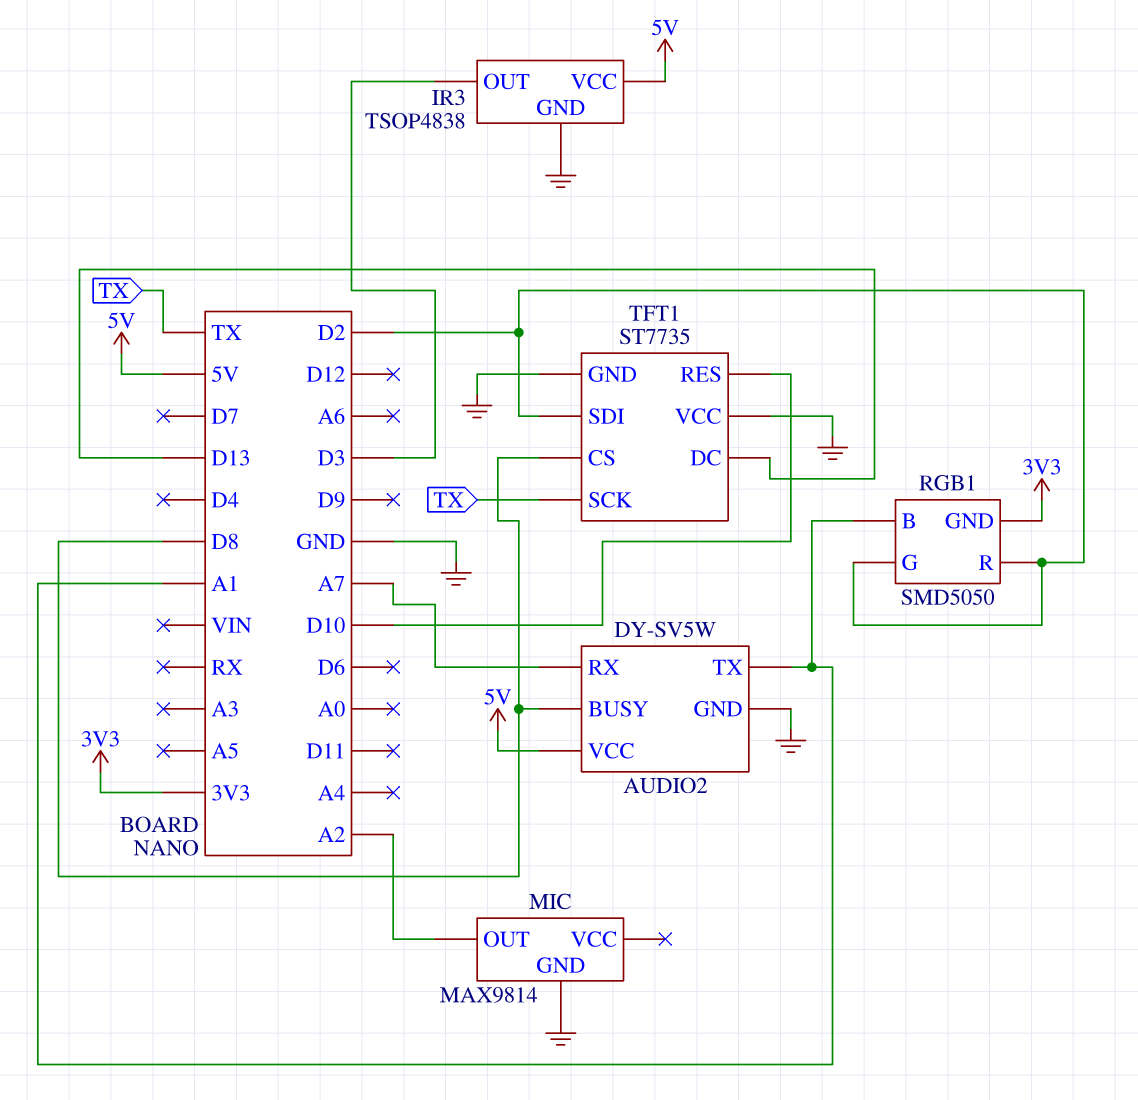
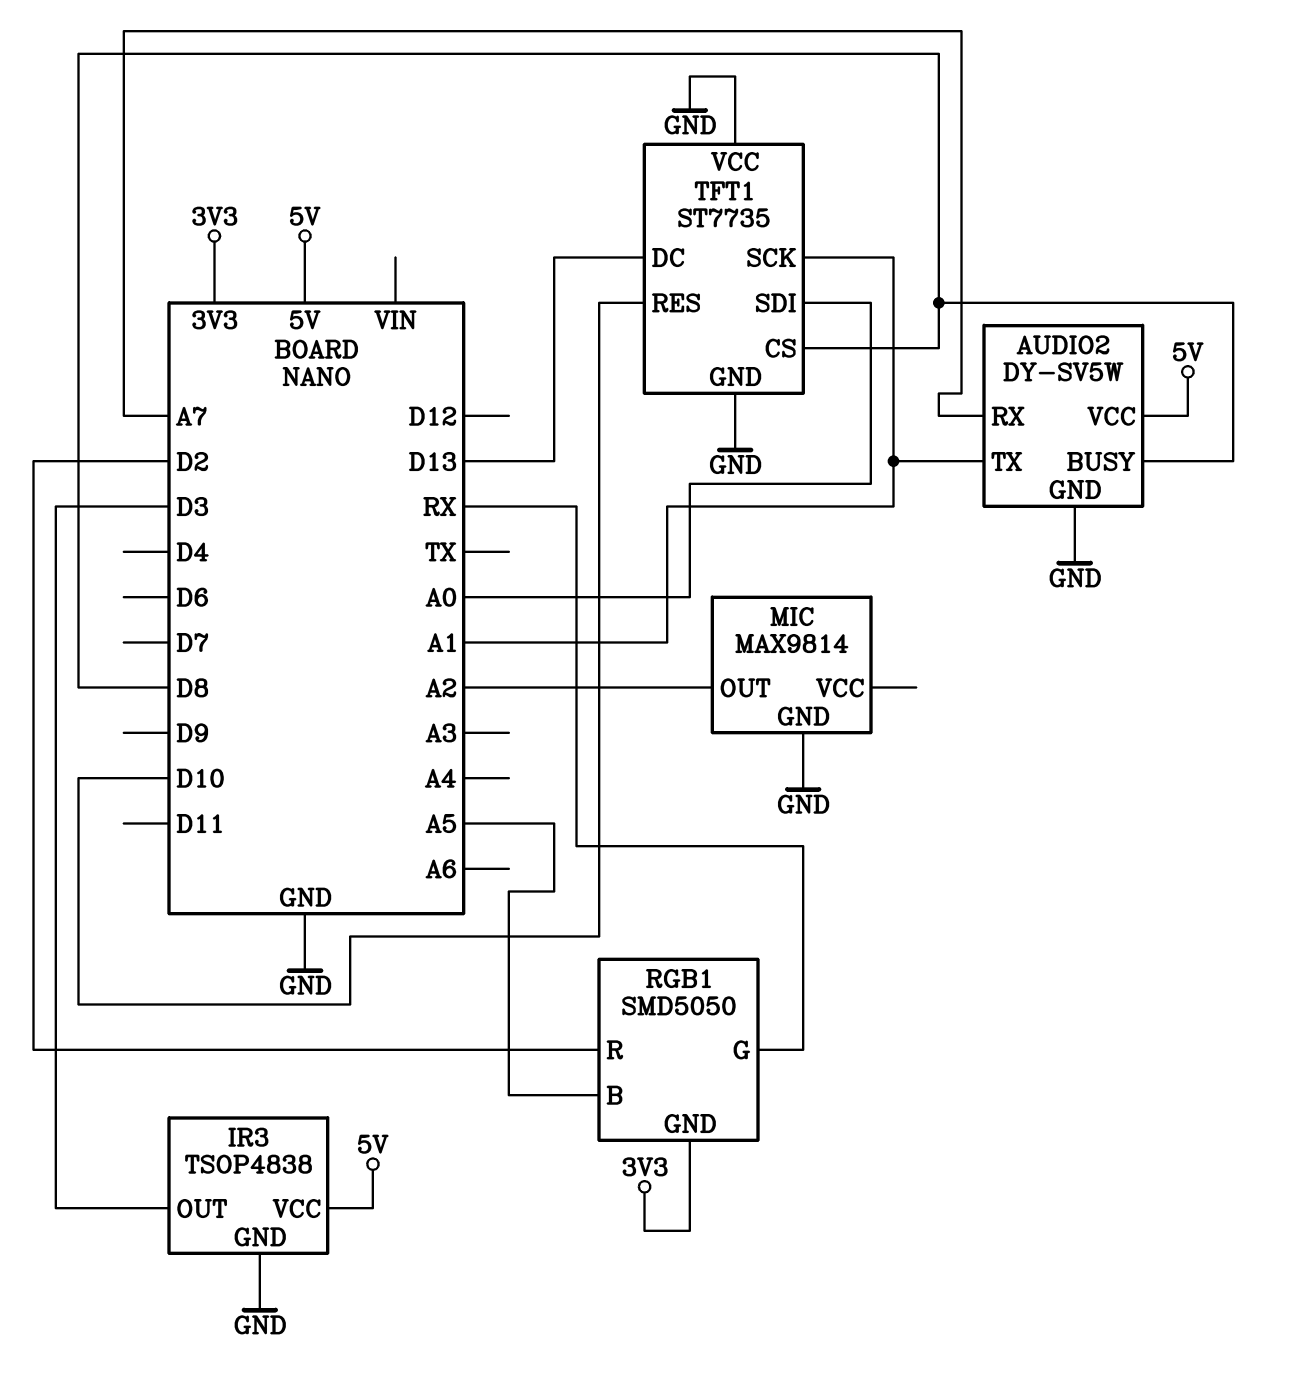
RGB1 pin B: A1 -> A5
RGB1 pin G: D2 -> RX
TFT1 pin SCK: TX -> A1
TFT1 pin SDI: D2 -> A0

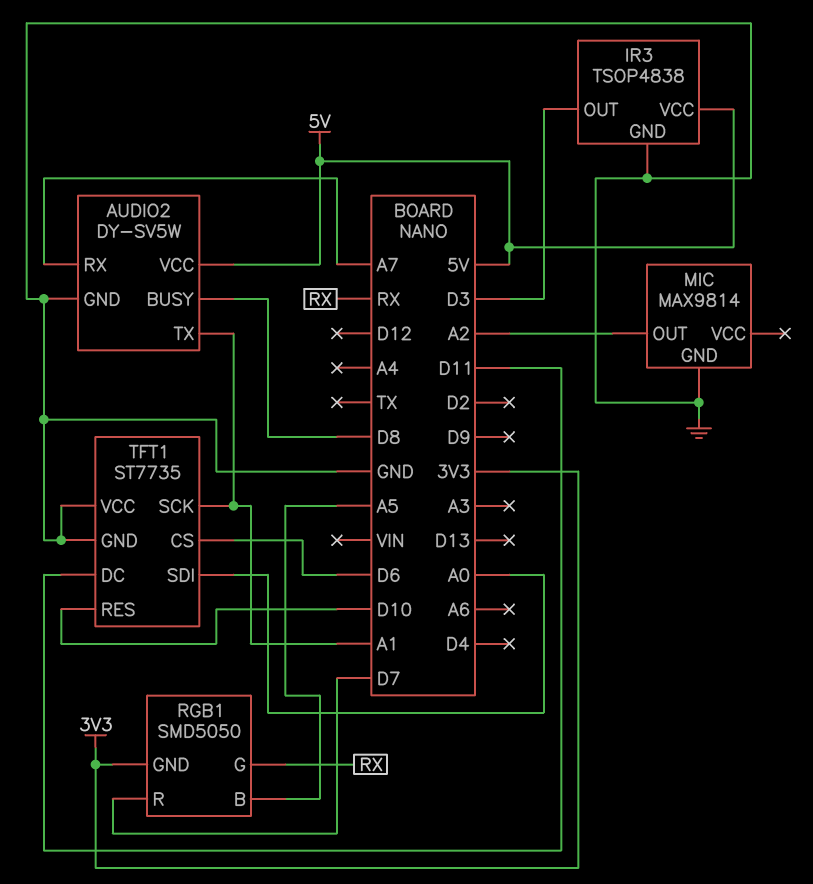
RGB1 pin R: D2 -> D7
TFT1 pin CS: D8 -> D6
TFT1 pin DC: D13 -> D11

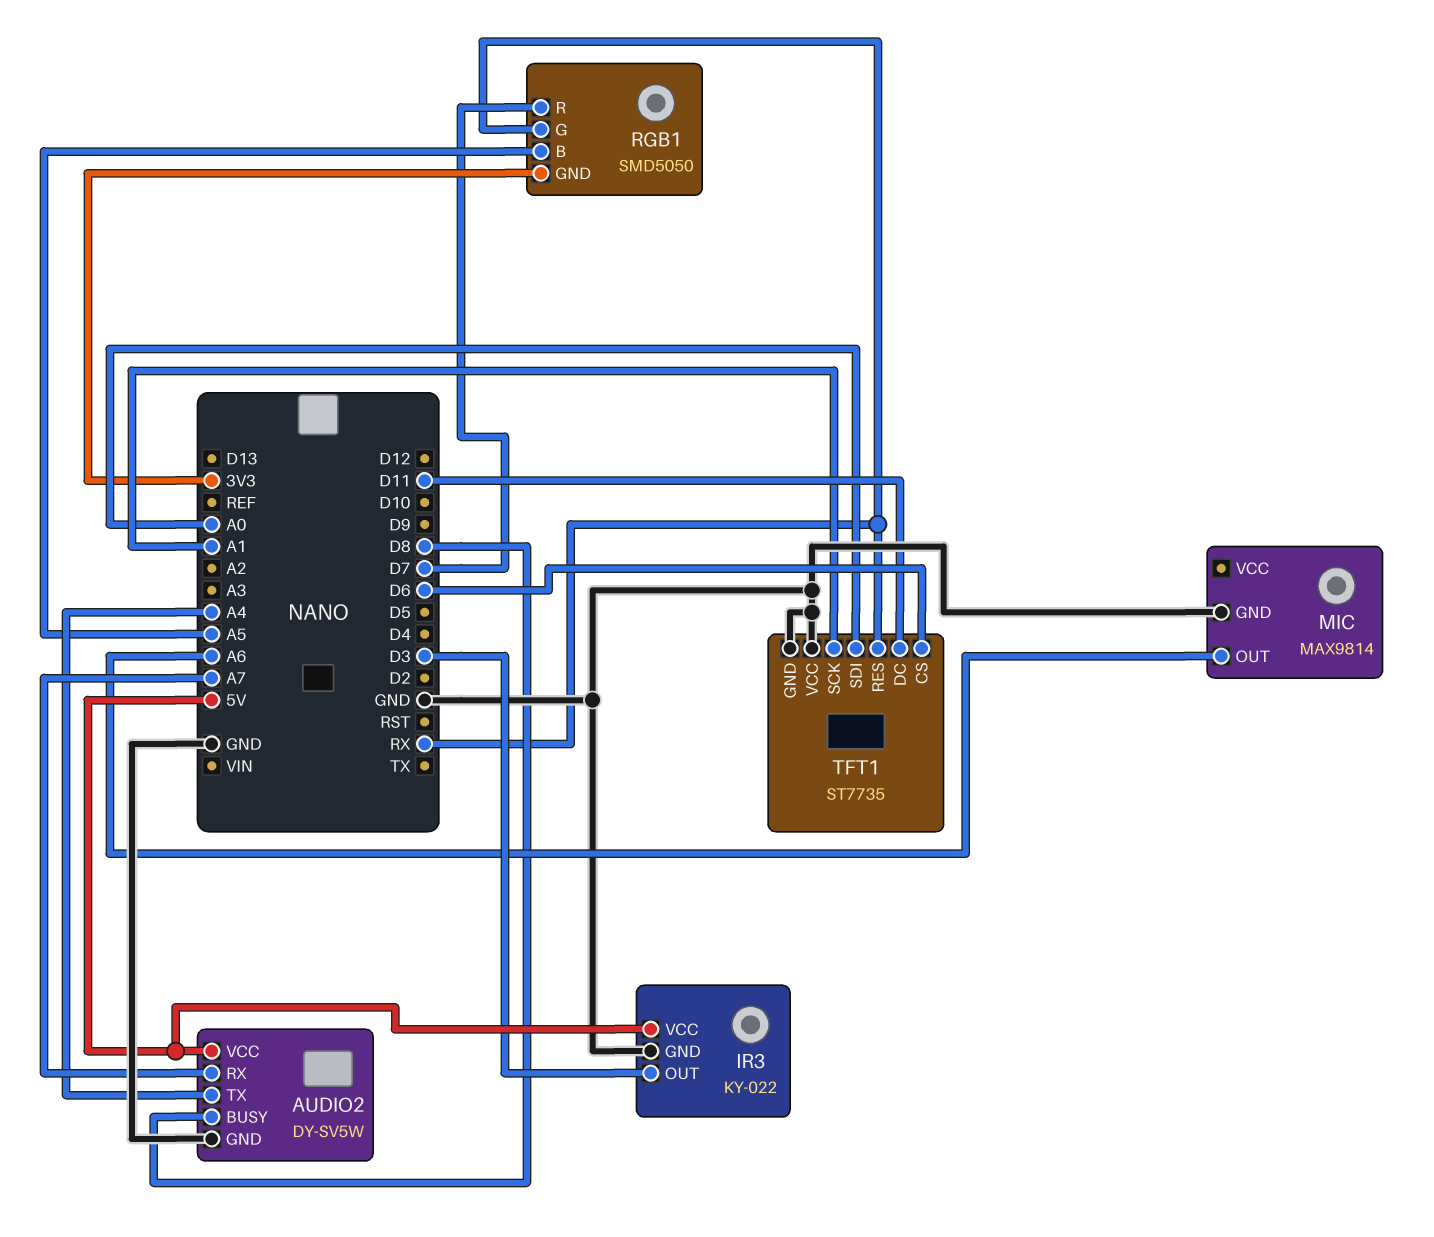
AUDIO2 pin TX: A1 -> A4
IR3: TSOP4838 -> KY-022
MIC pin OUT: A2 -> A6
TFT1 pin RES: D10 -> RX

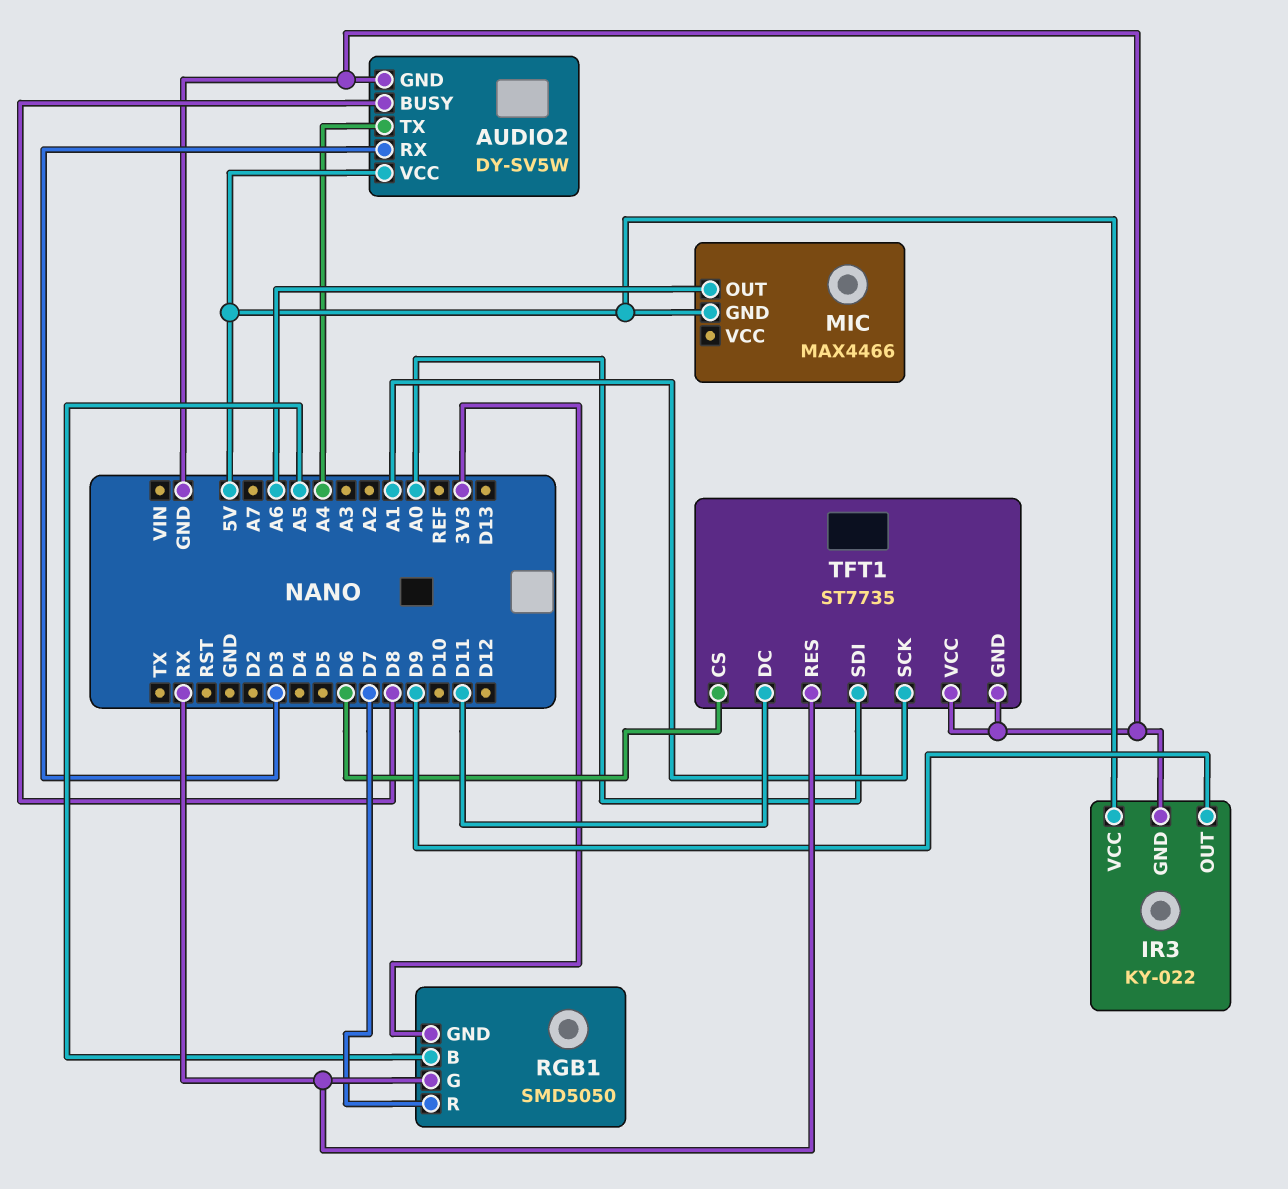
AUDIO2 pin RX: A7 -> D3
IR3 pin OUT: D3 -> D9
MIC: MAX9814 -> MAX4466
MIC pin GND: GND -> 5V

